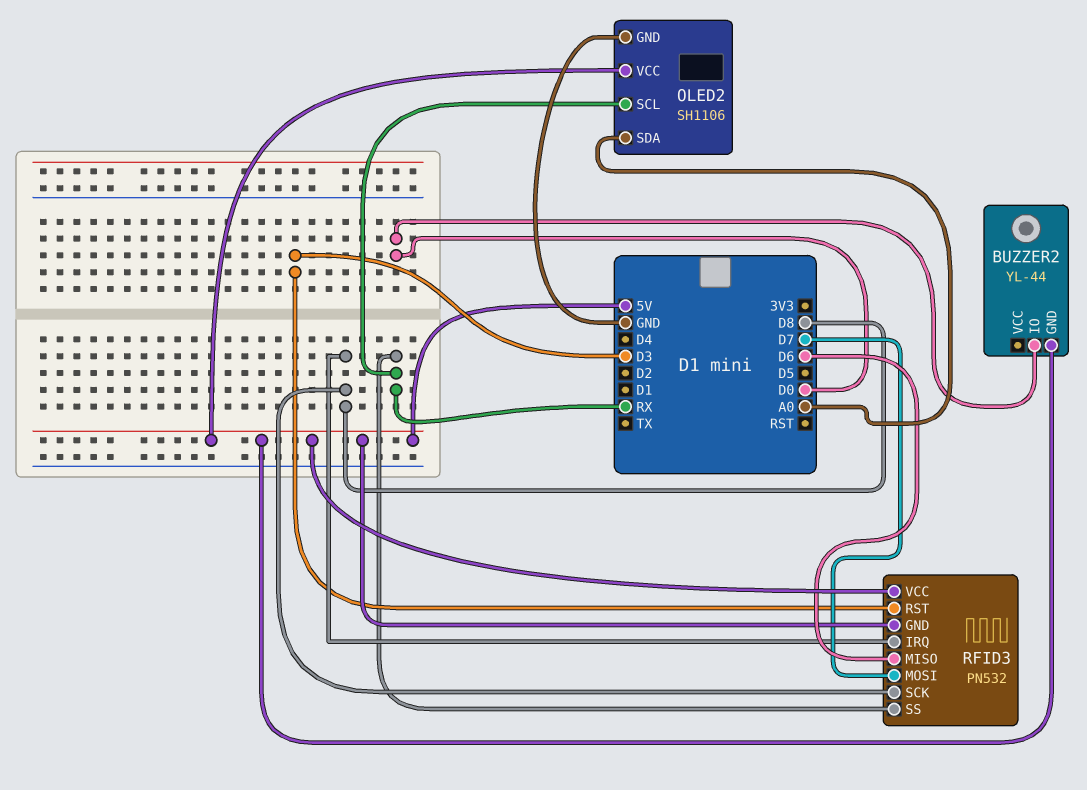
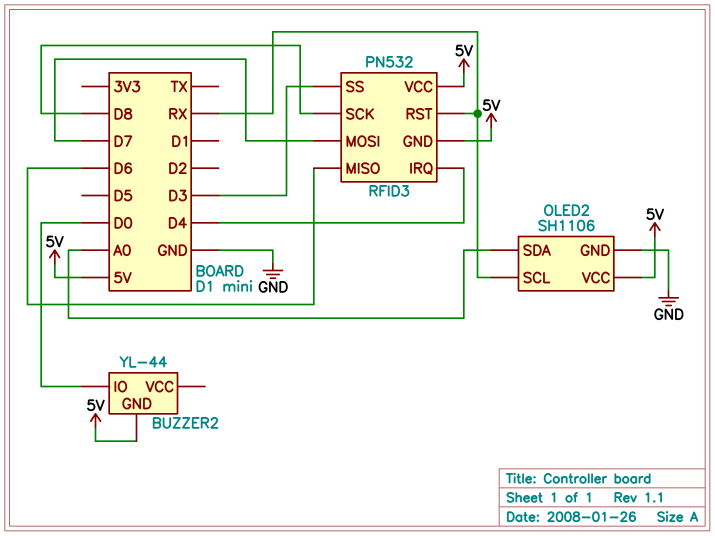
RFID3 pin IRQ: D8 -> D4
RFID3 pin RST: D3 -> RX
RFID3 pin SS: RX -> D3

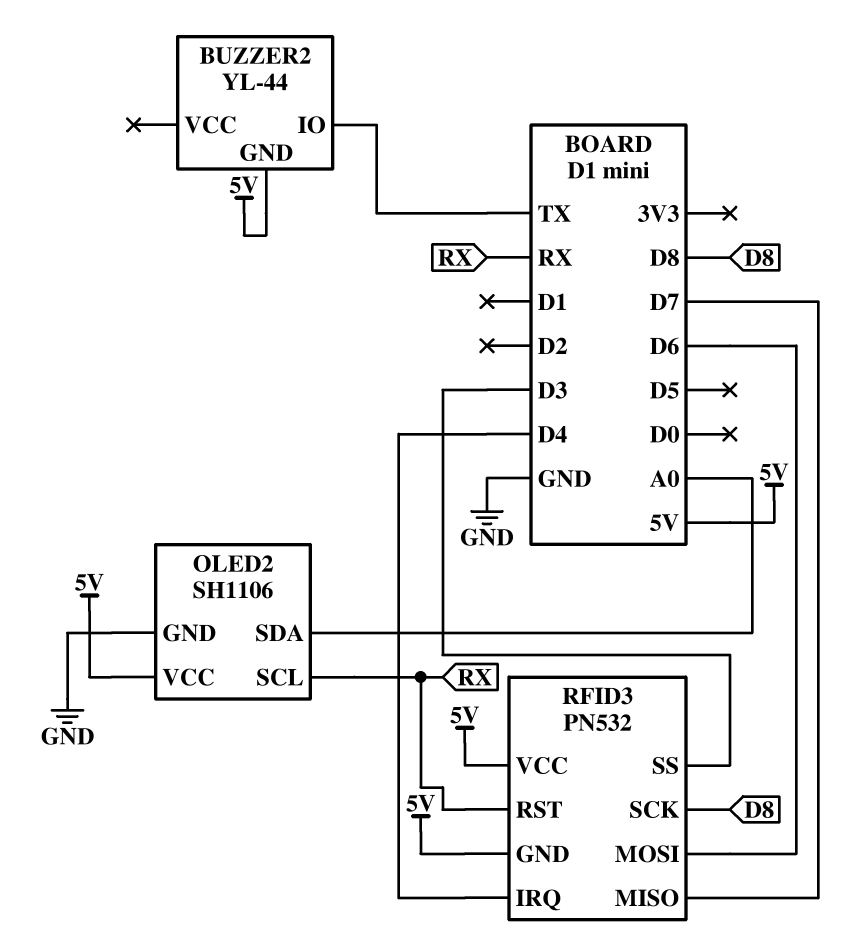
BUZZER2 pin IO: D0 -> TX
RFID3 pin MISO: D6 -> D7
RFID3 pin MOSI: D7 -> D6

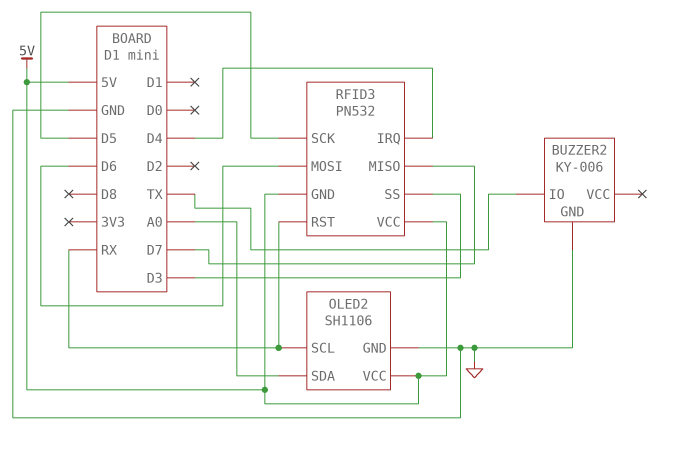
BUZZER2: YL-44 -> KY-006
BUZZER2 pin GND: 5V -> GND
RFID3 pin SCK: D8 -> D5

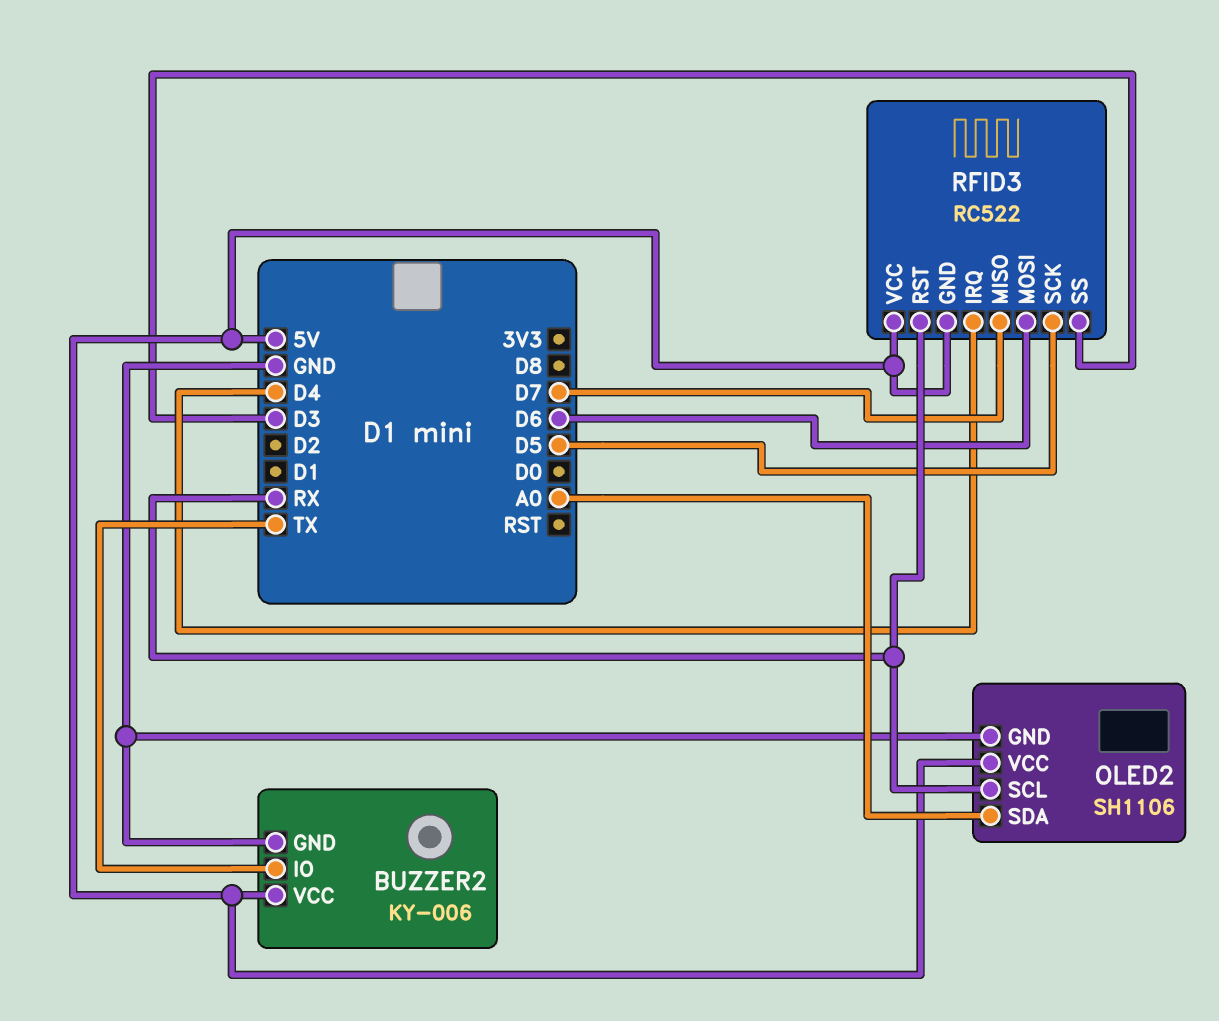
BUZZER2 pin VCC: none -> 5V
RFID3: PN532 -> RC522

